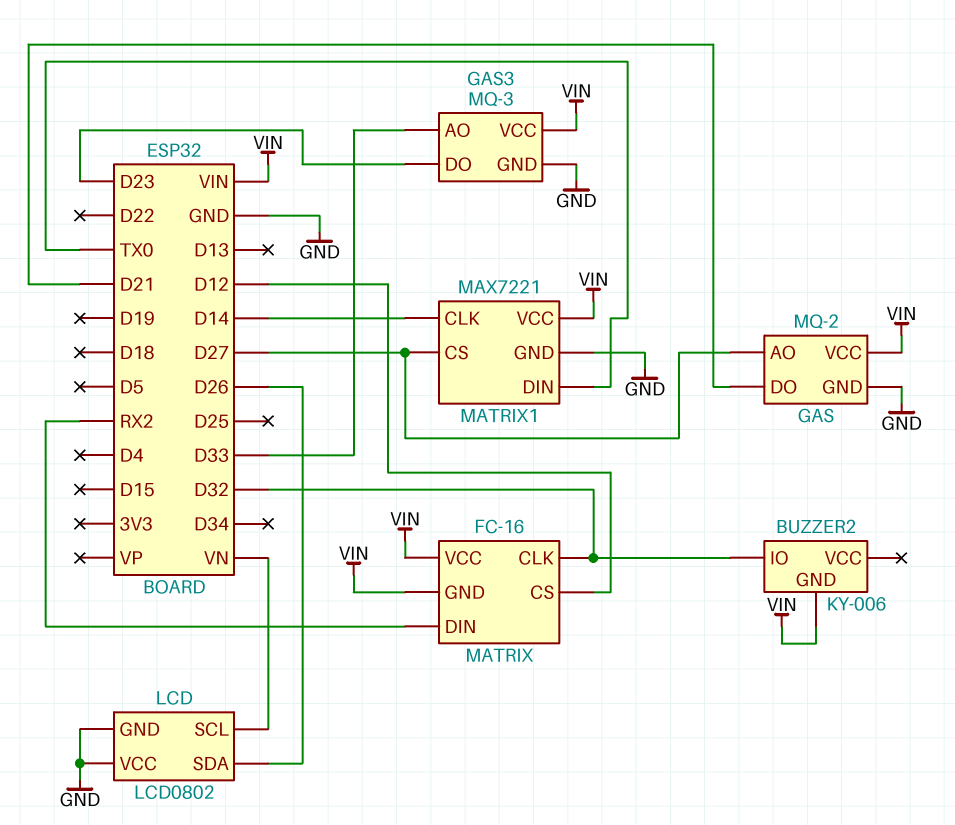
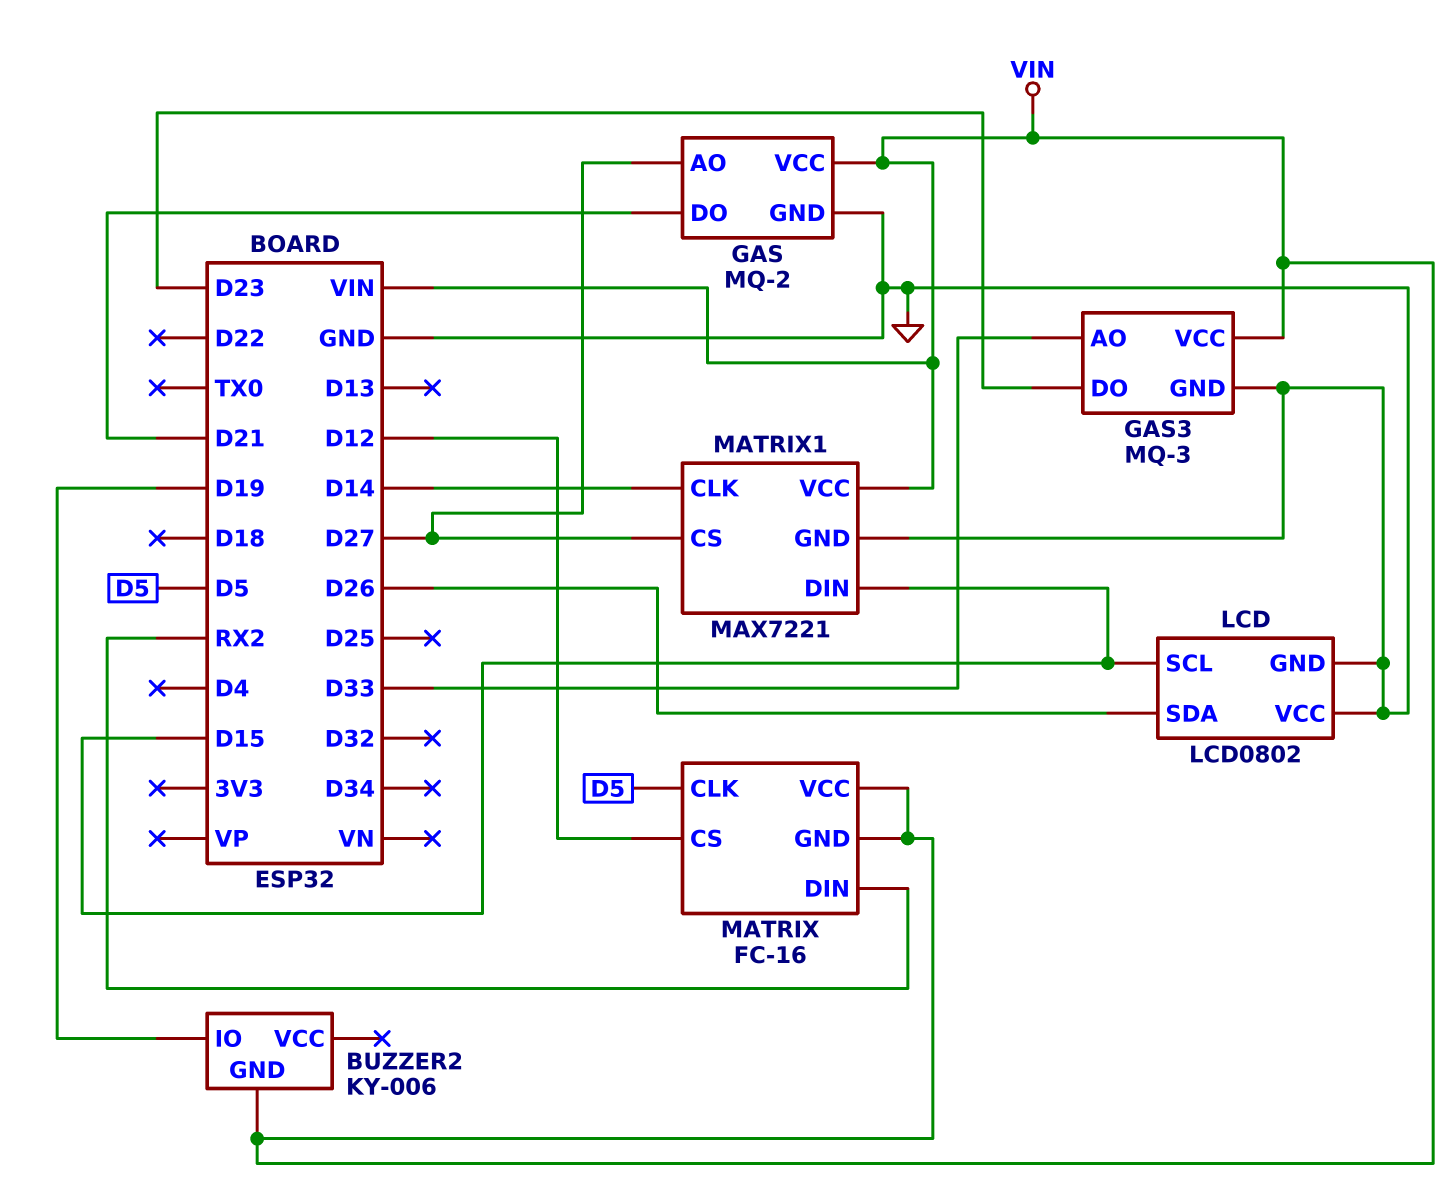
BUZZER2 pin IO: D32 -> D19
LCD pin SCL: VN -> D15
MATRIX pin CLK: D32 -> D5
MATRIX1 pin DIN: TX0 -> D15

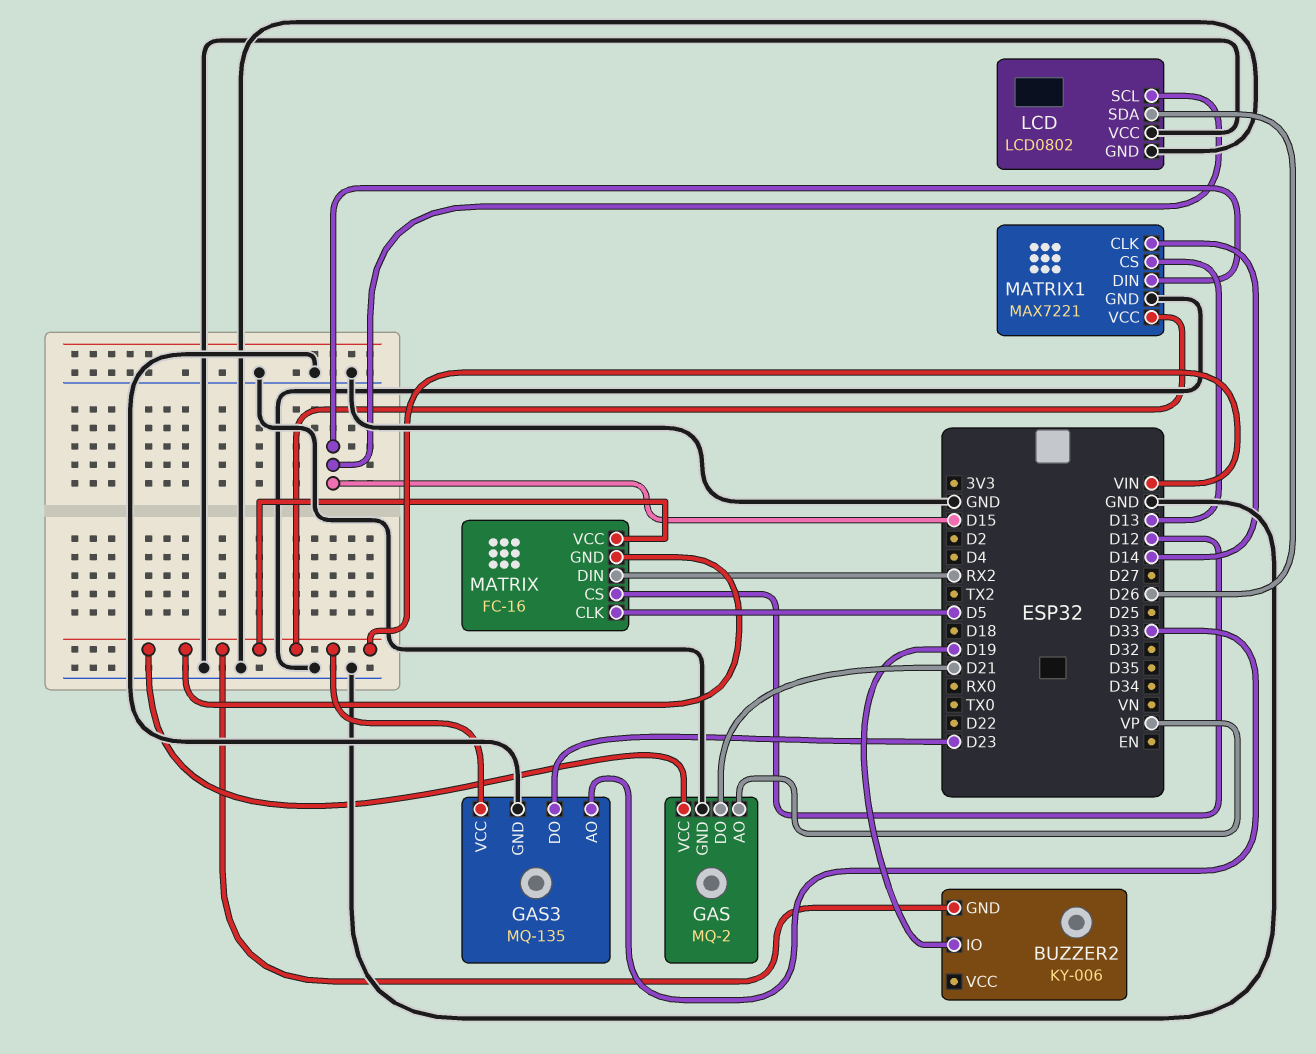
GAS pin AO: D27 -> VP
GAS3: MQ-3 -> MQ-135
MATRIX1 pin CS: D27 -> D13

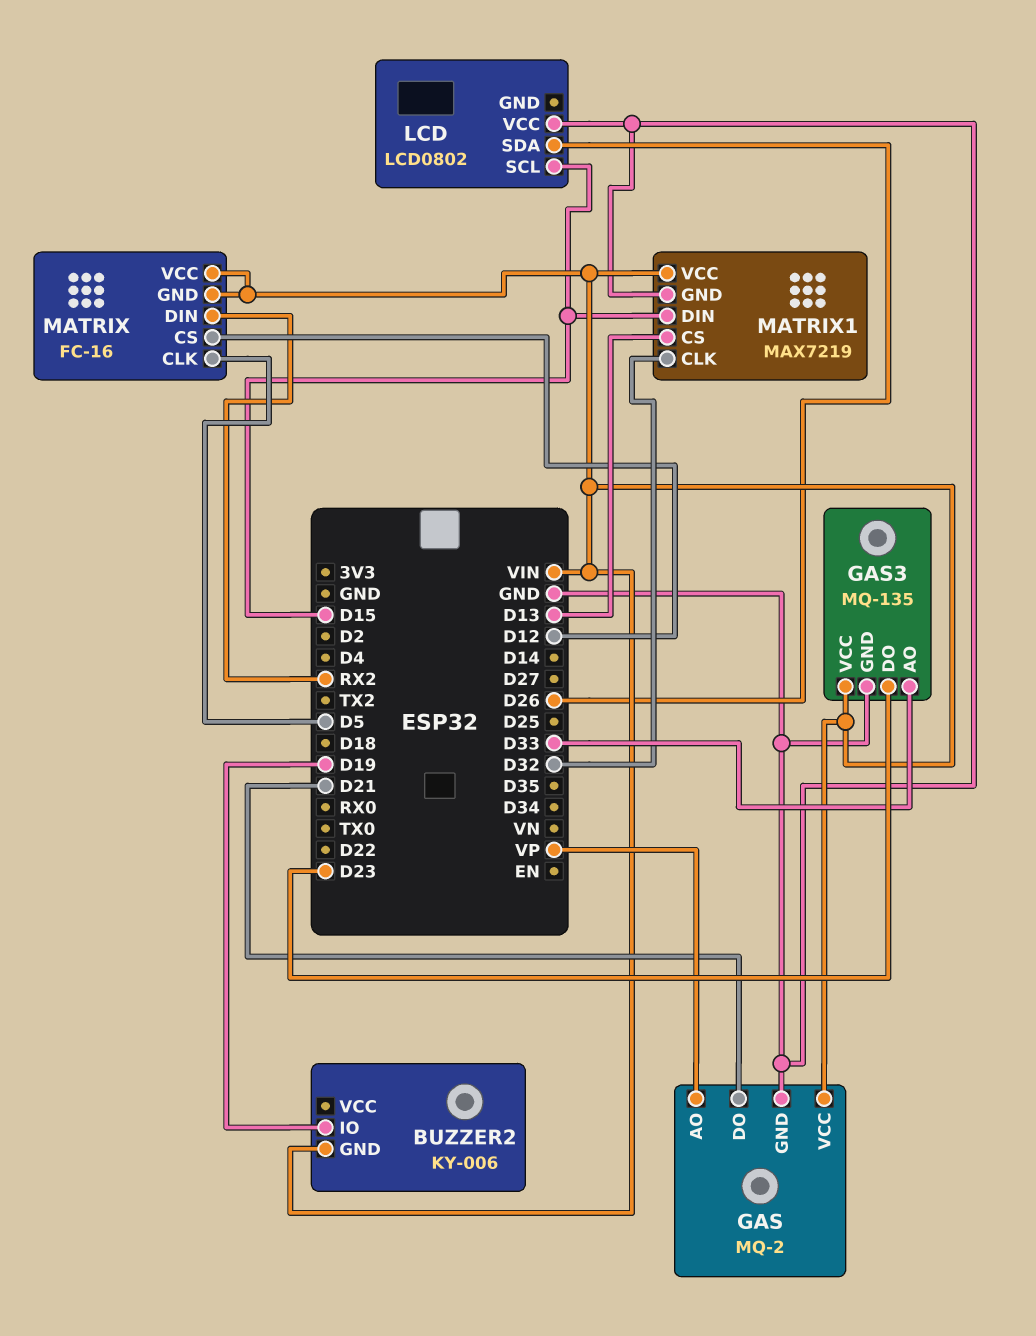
LCD pin GND: GND -> none
MATRIX1: MAX7221 -> MAX7219
MATRIX1 pin CLK: D14 -> D32

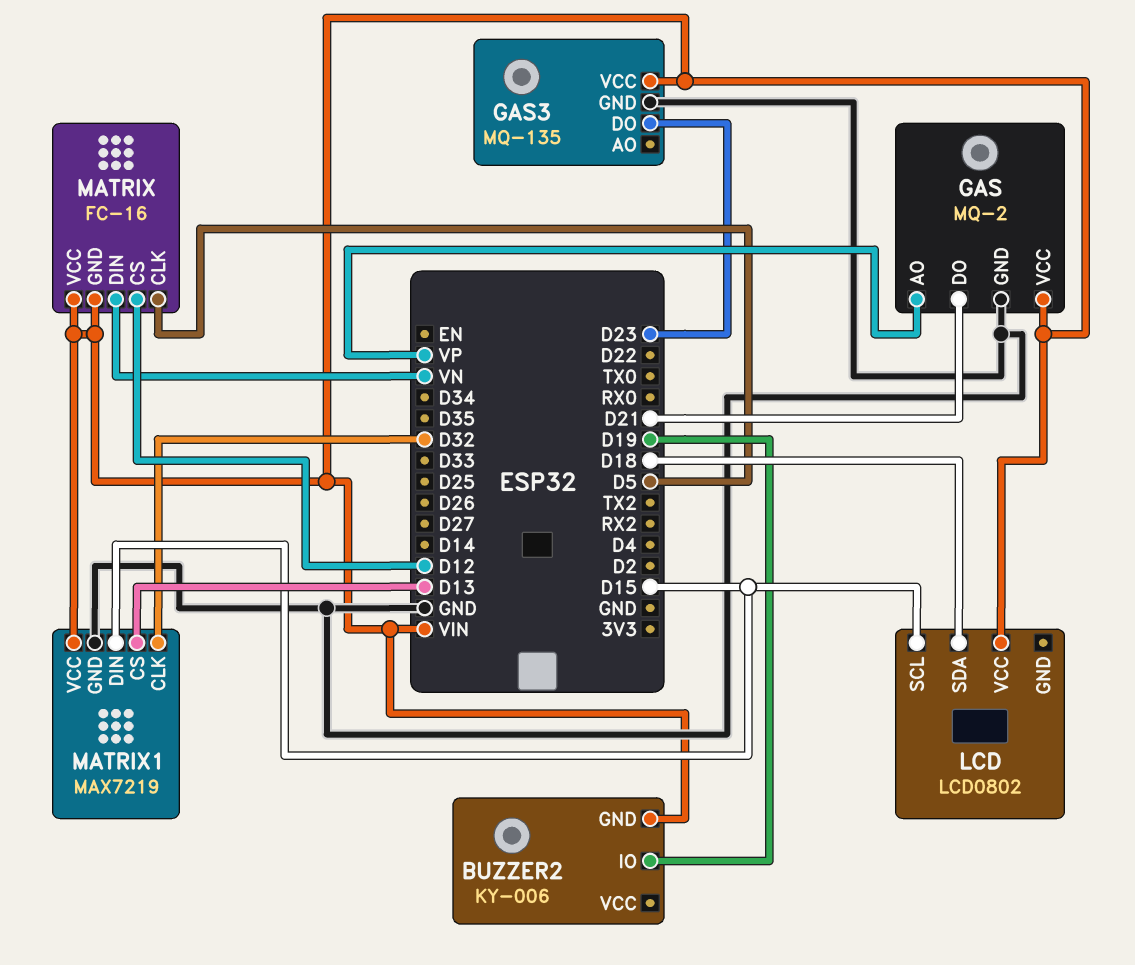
GAS3 pin AO: D33 -> none
LCD pin SDA: D26 -> D18
LCD pin VCC: GND -> VIN
MATRIX pin DIN: RX2 -> VN

